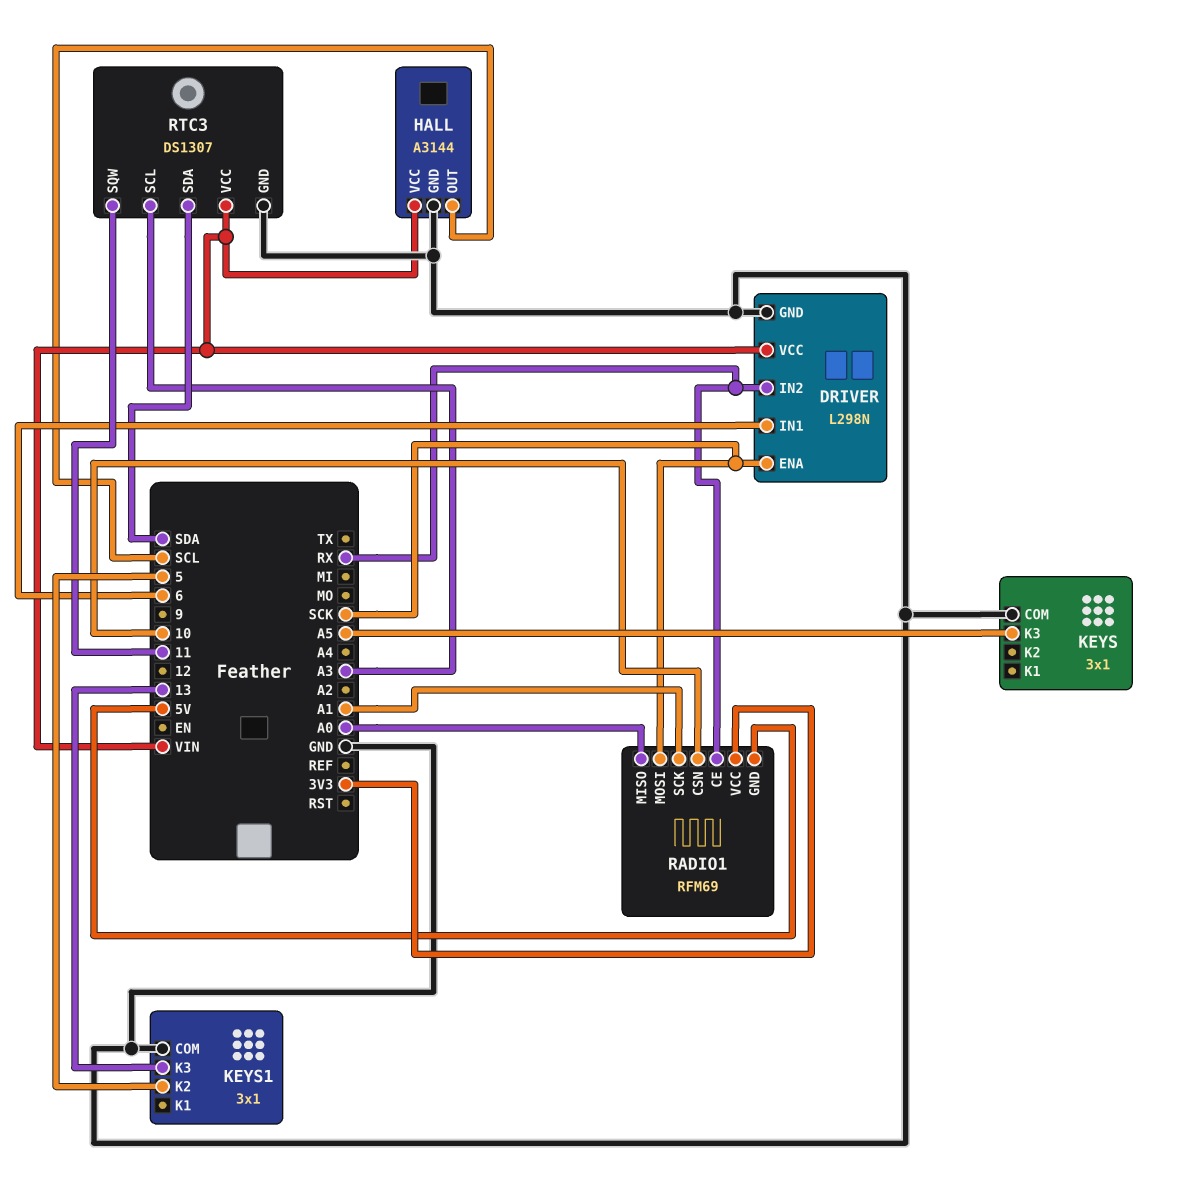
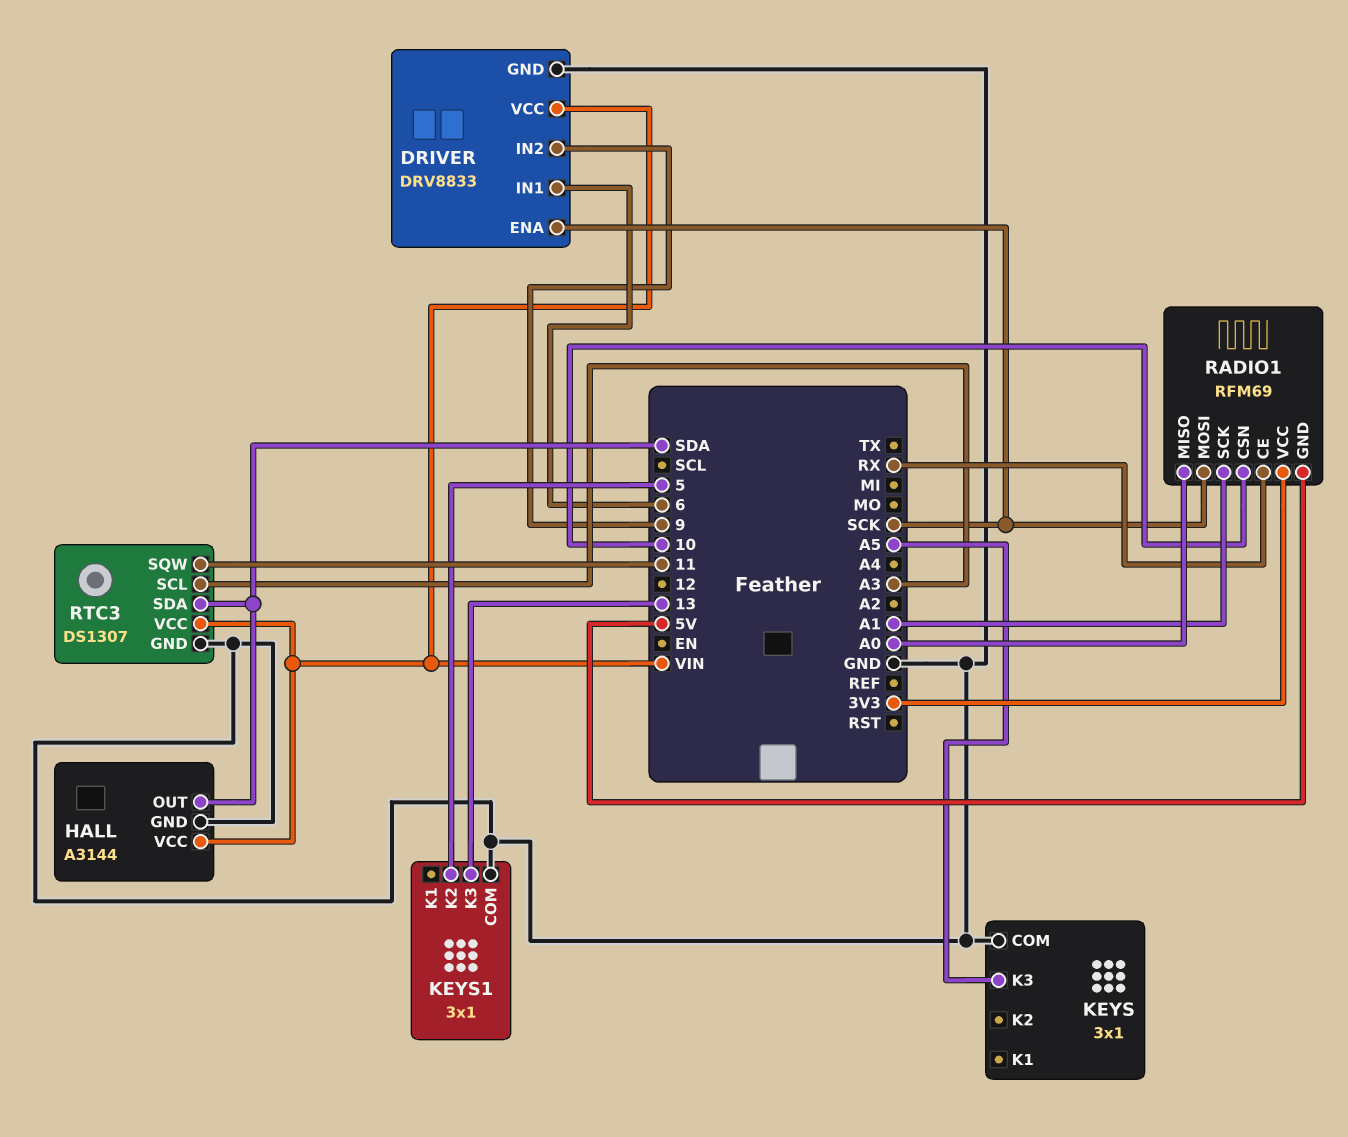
DRIVER: L298N -> DRV8833
DRIVER pin IN2: RX -> 9
HALL pin OUT: SCL -> SDA

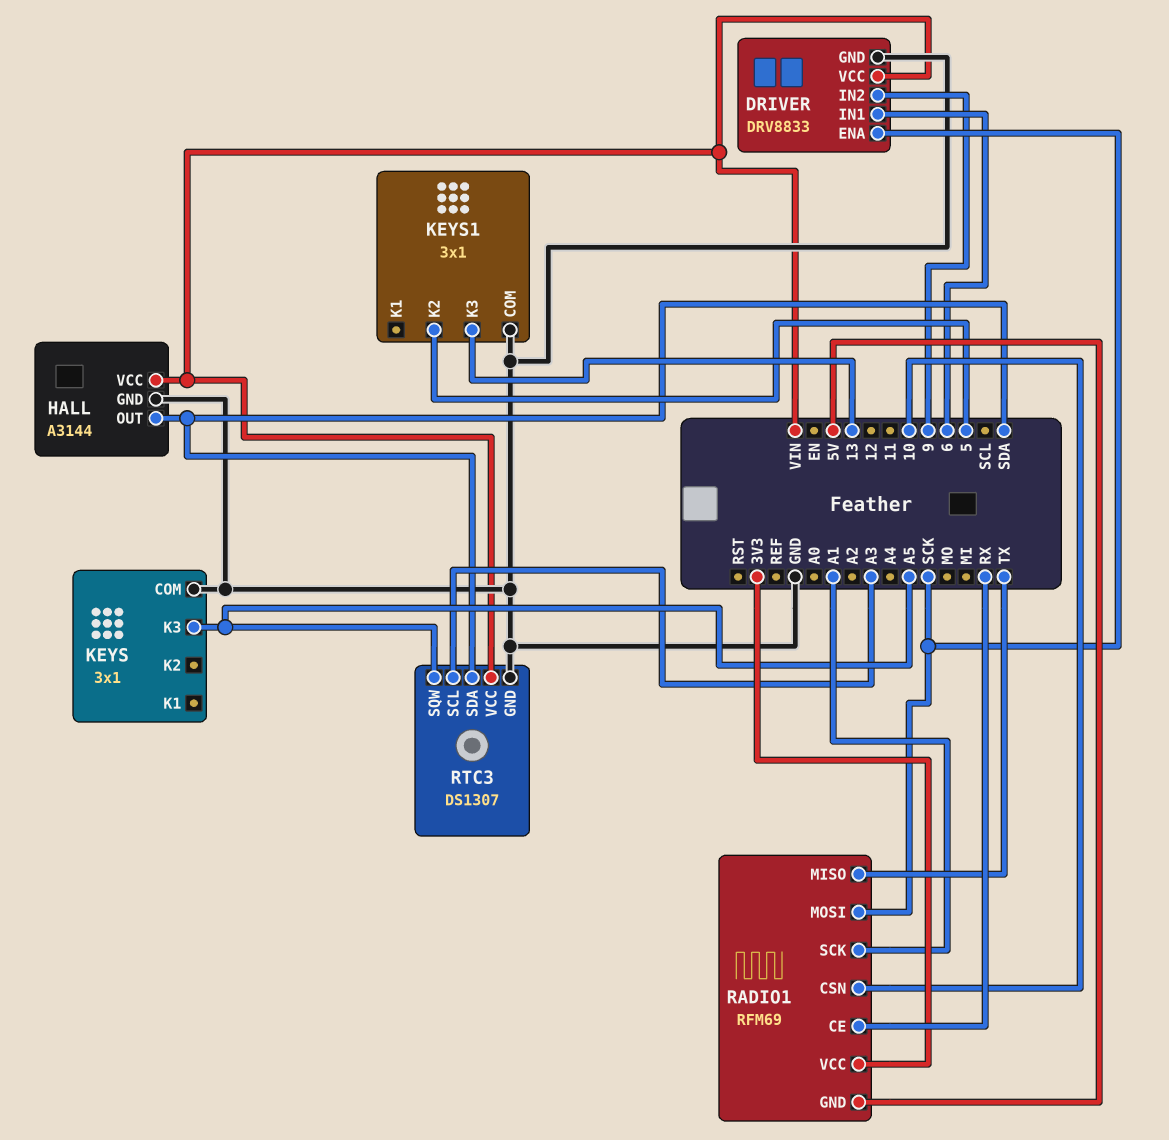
RADIO1 pin MISO: A0 -> TX
RTC3 pin SQW: 11 -> A5

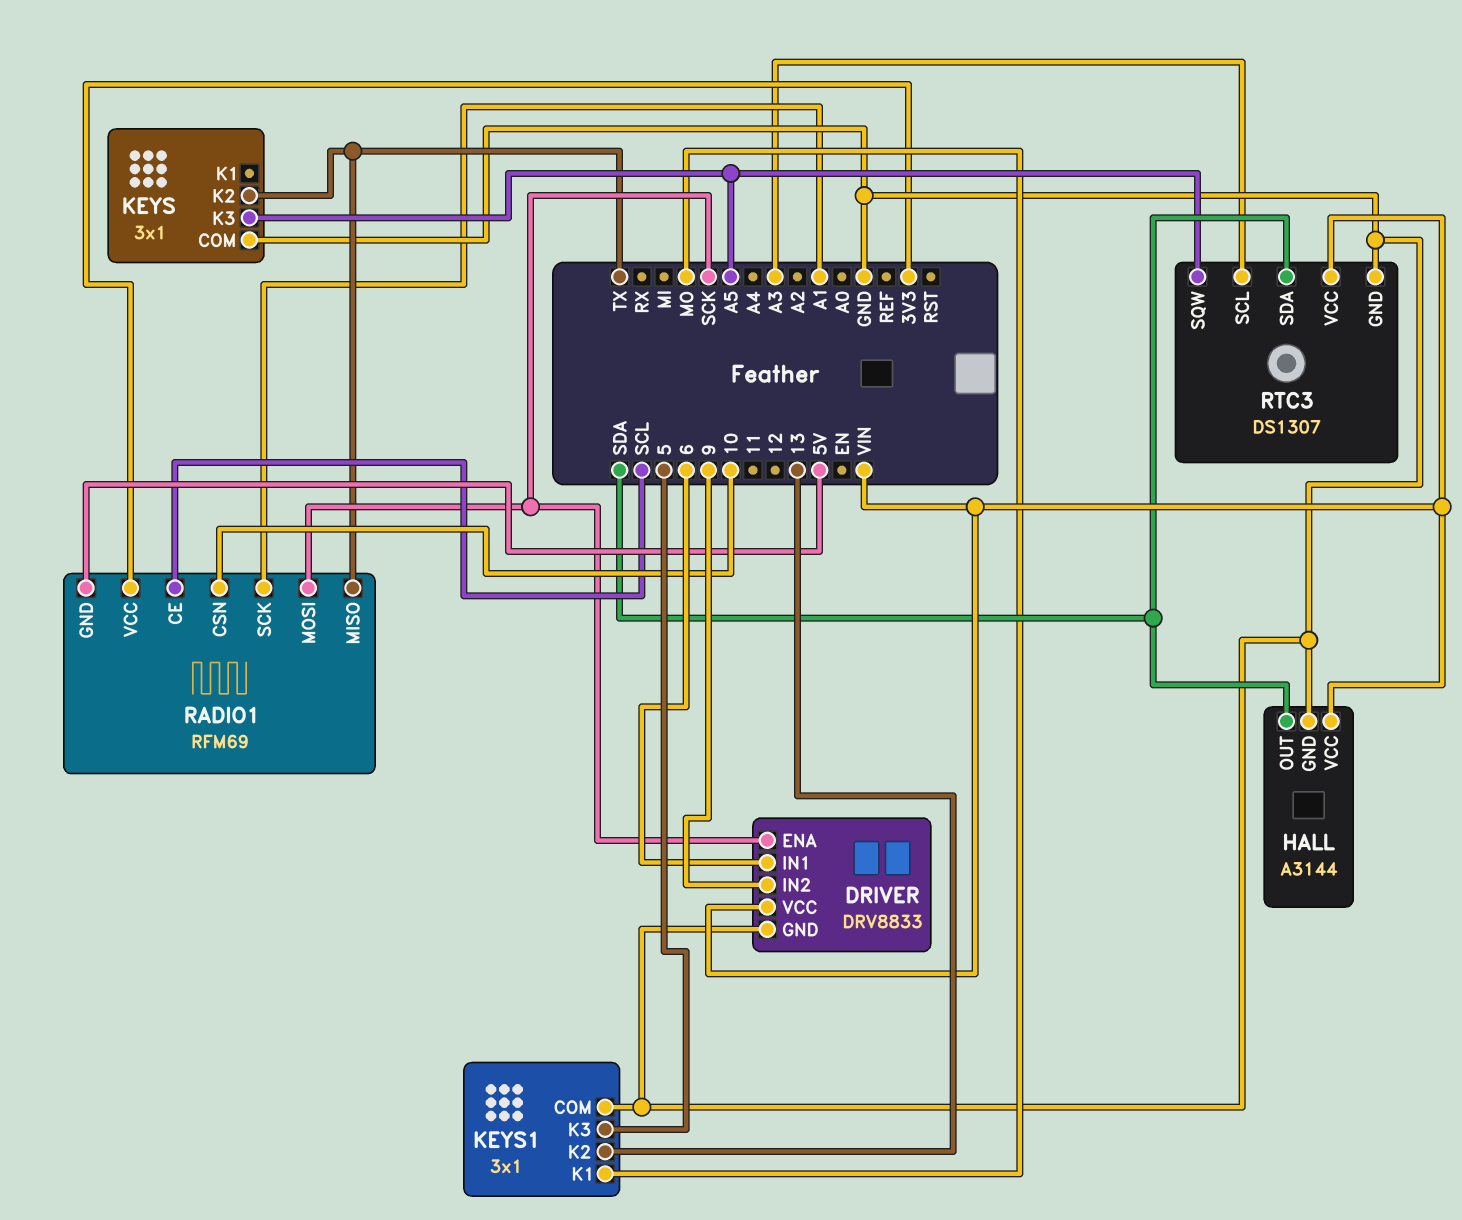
KEYS pin K2: none -> TX
KEYS1 pin K1: none -> MO
KEYS1 pin K2: 5 -> 13
KEYS1 pin K3: 13 -> 5
RADIO1 pin CE: RX -> SCL

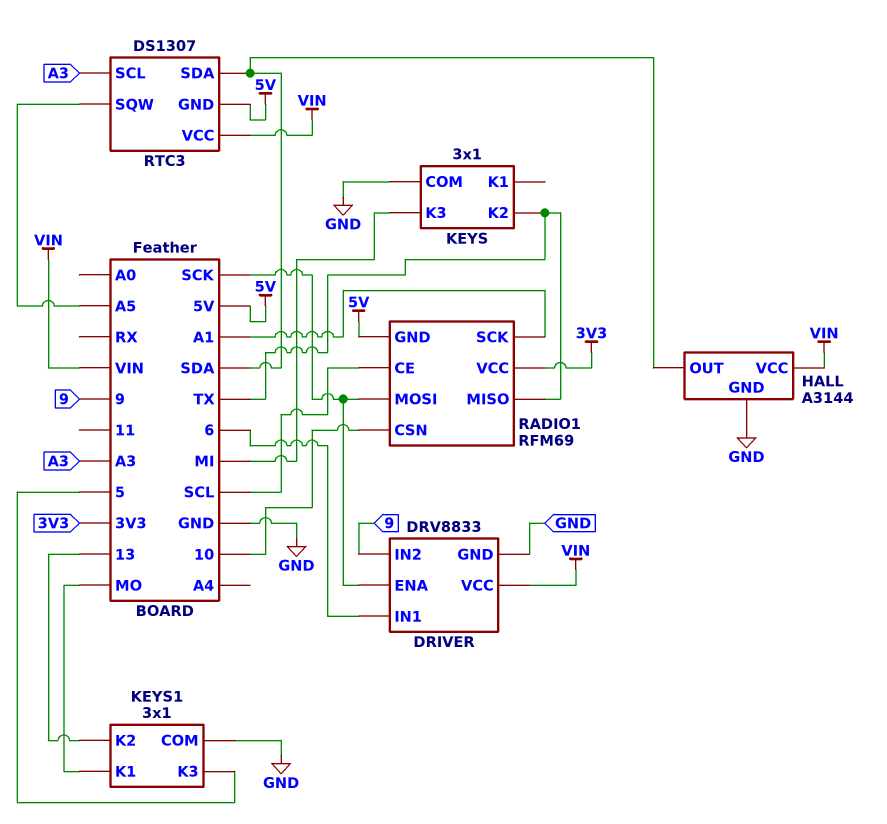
KEYS pin K3: A5 -> MI
RTC3 pin GND: GND -> 5V

